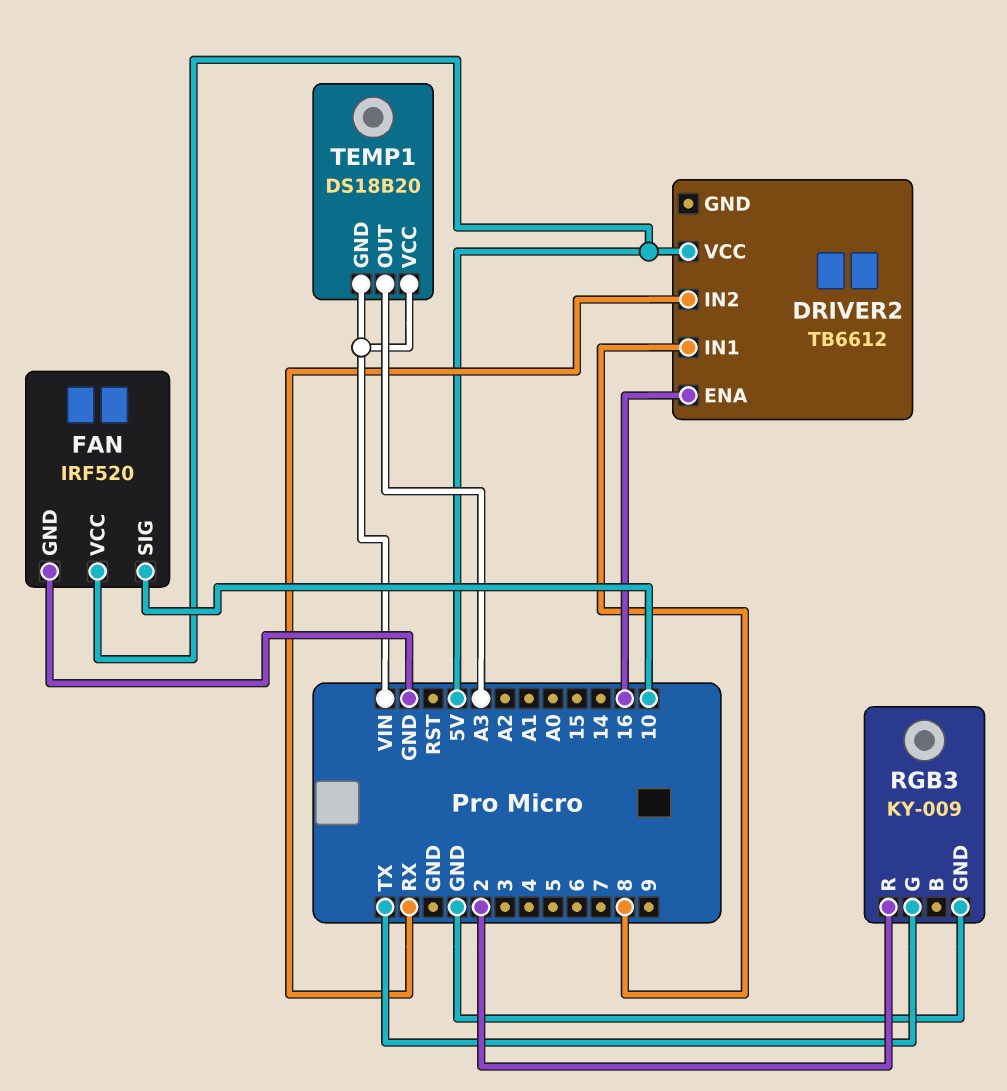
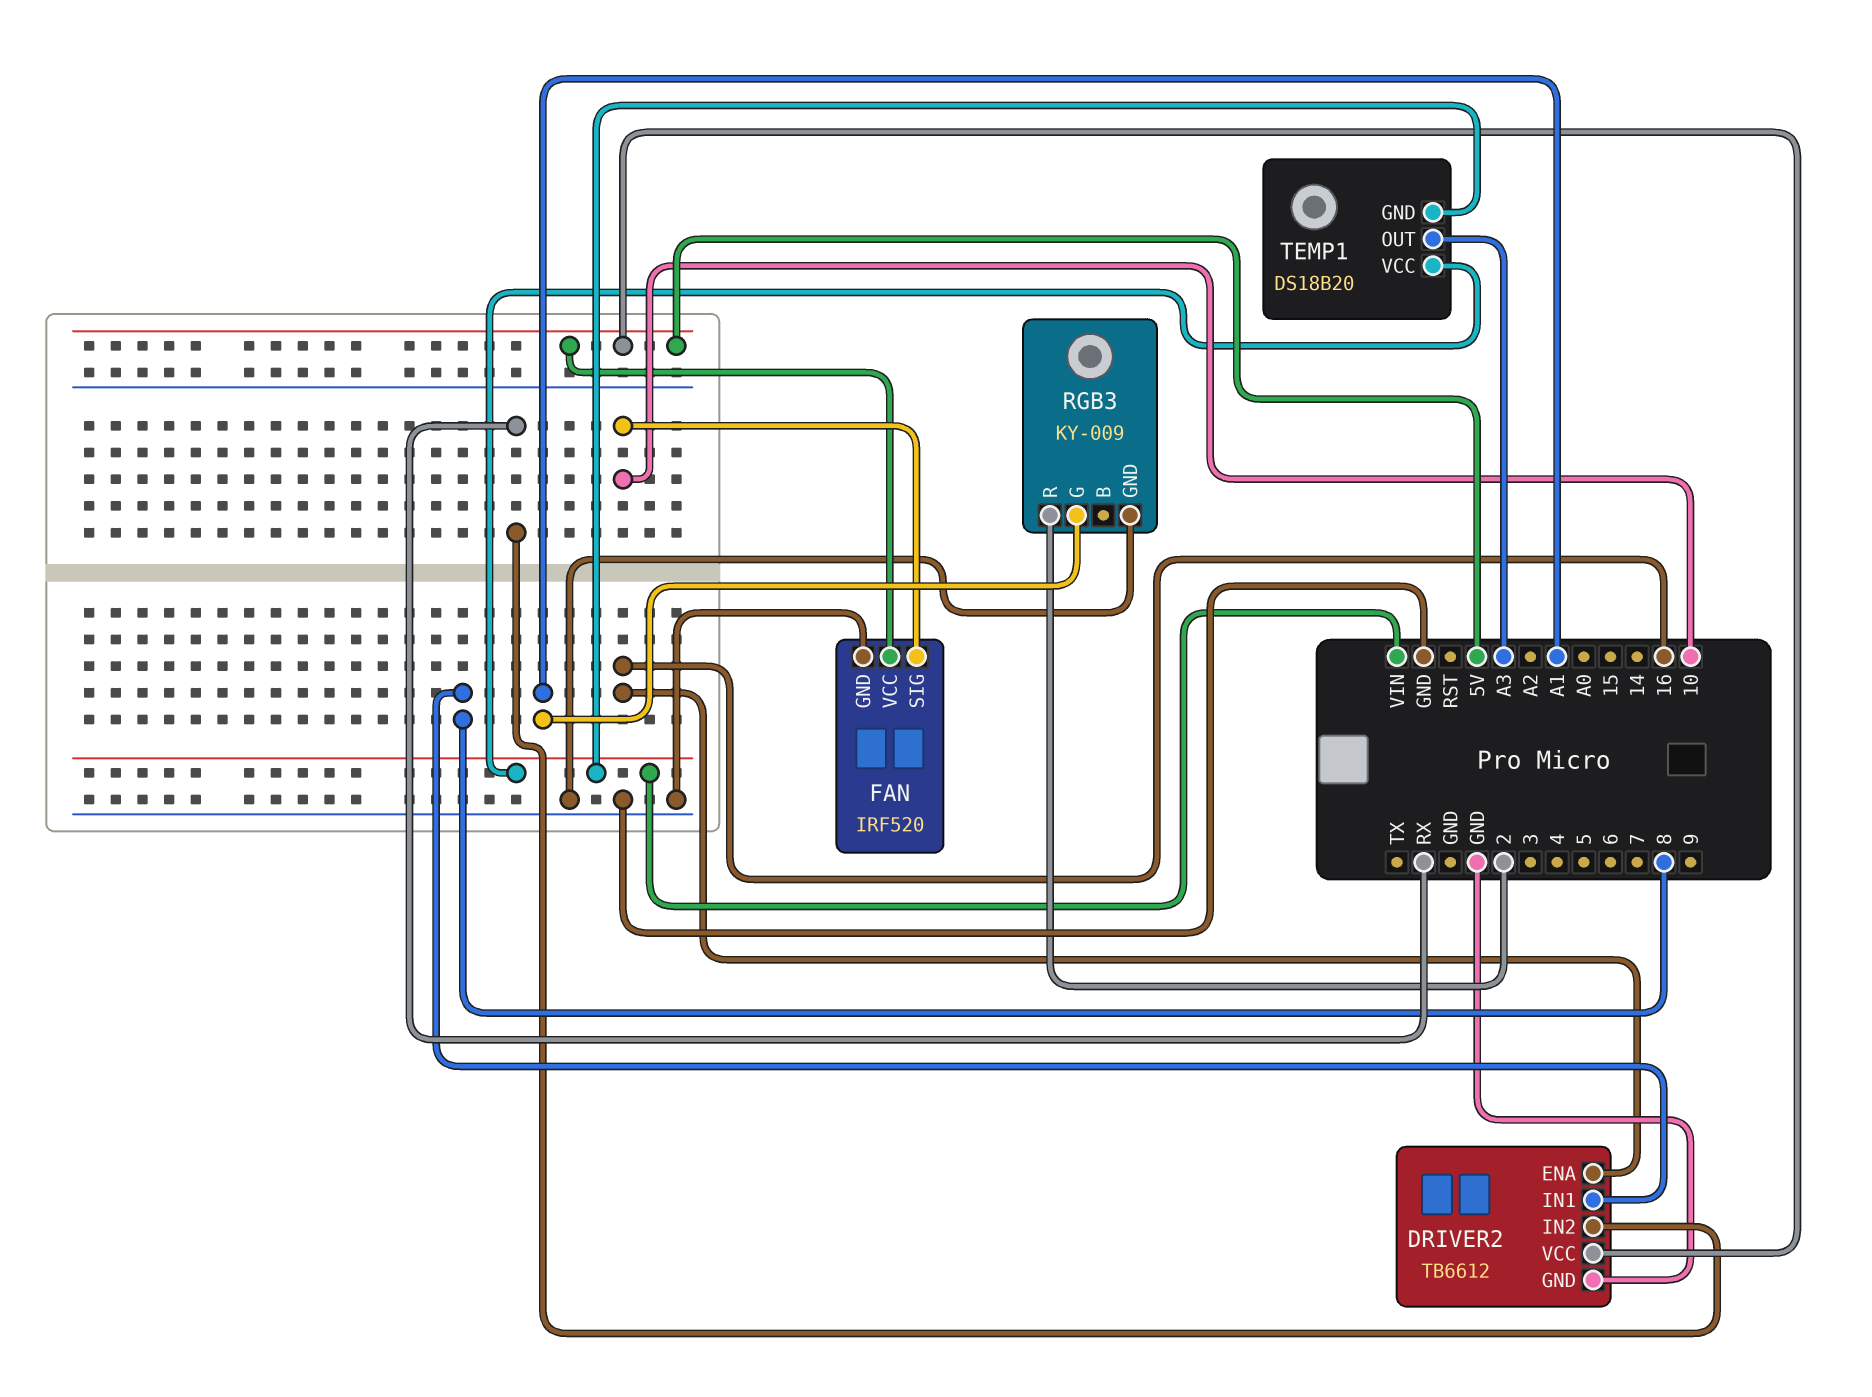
DRIVER2 pin GND: none -> GND
RGB3 pin G: TX -> A1

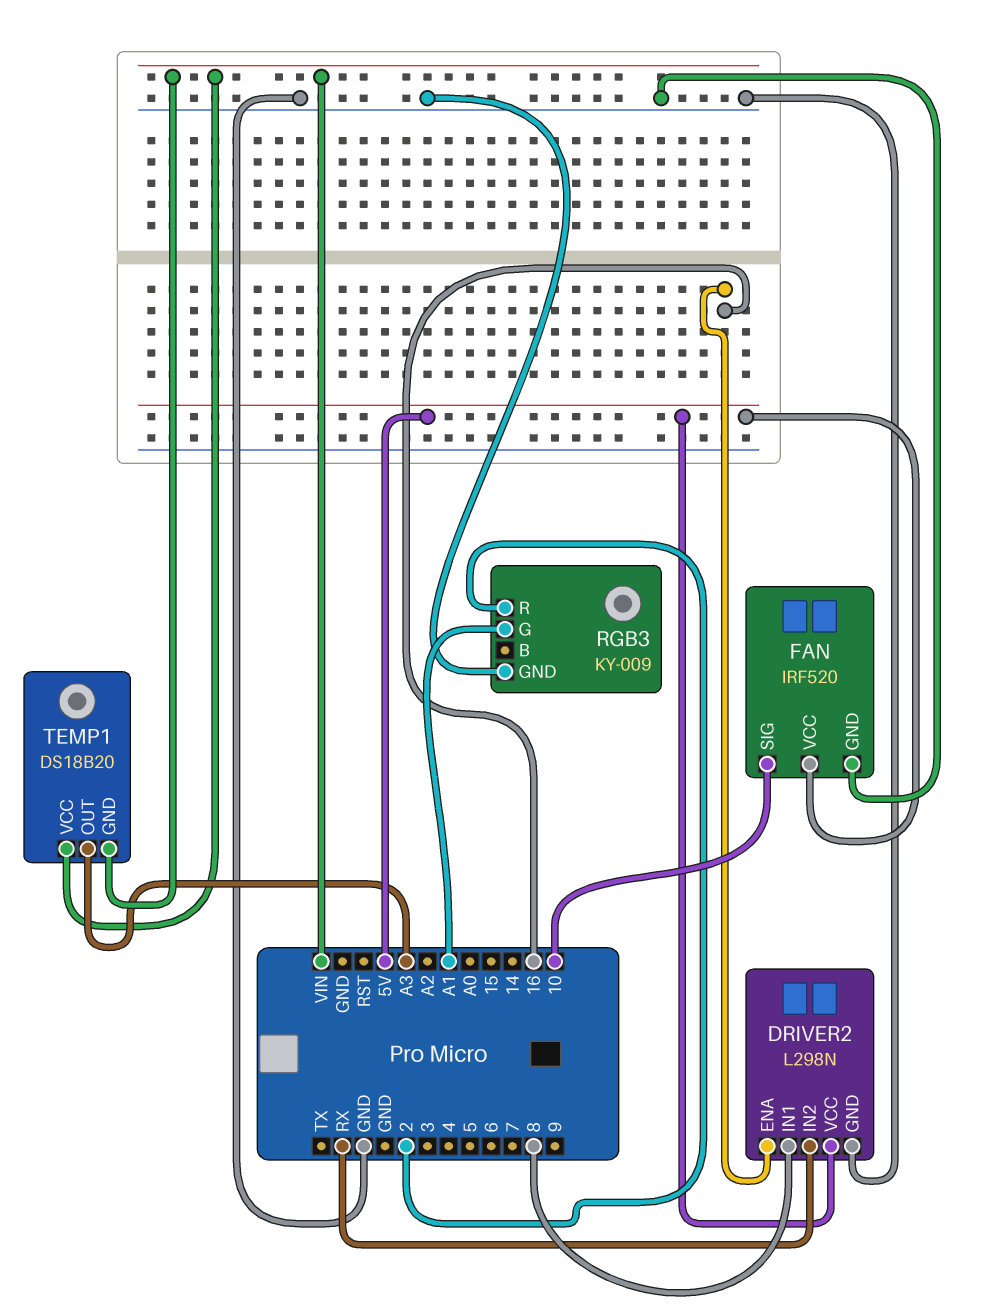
DRIVER2: TB6612 -> L298N

